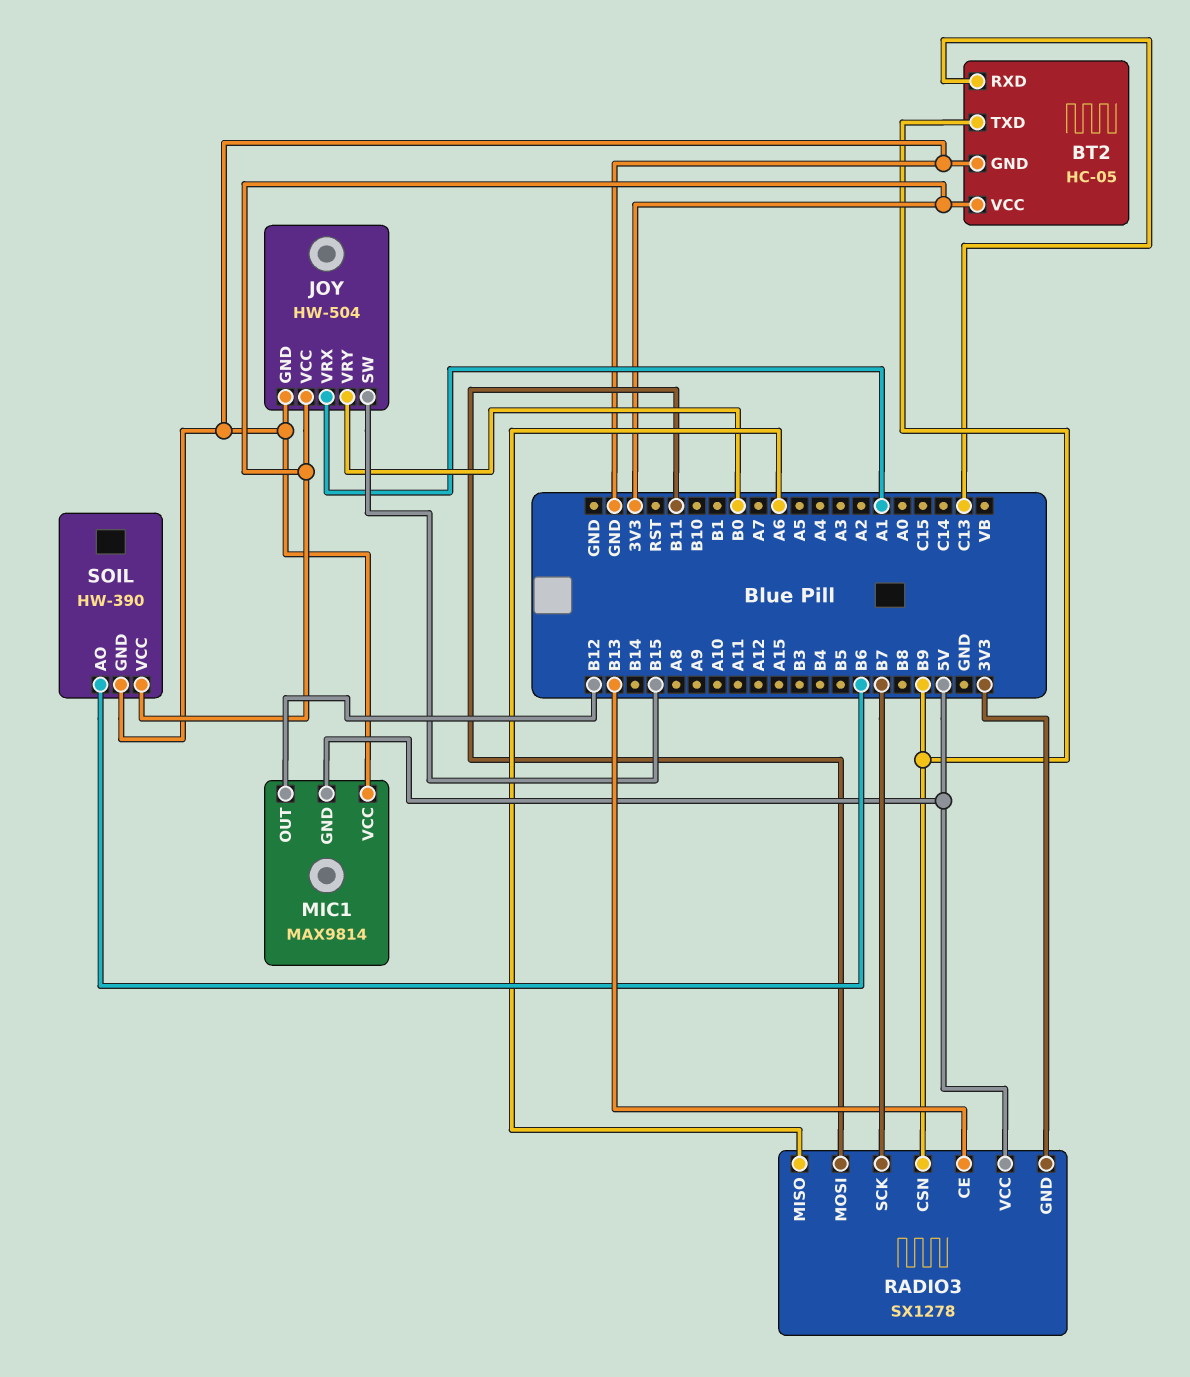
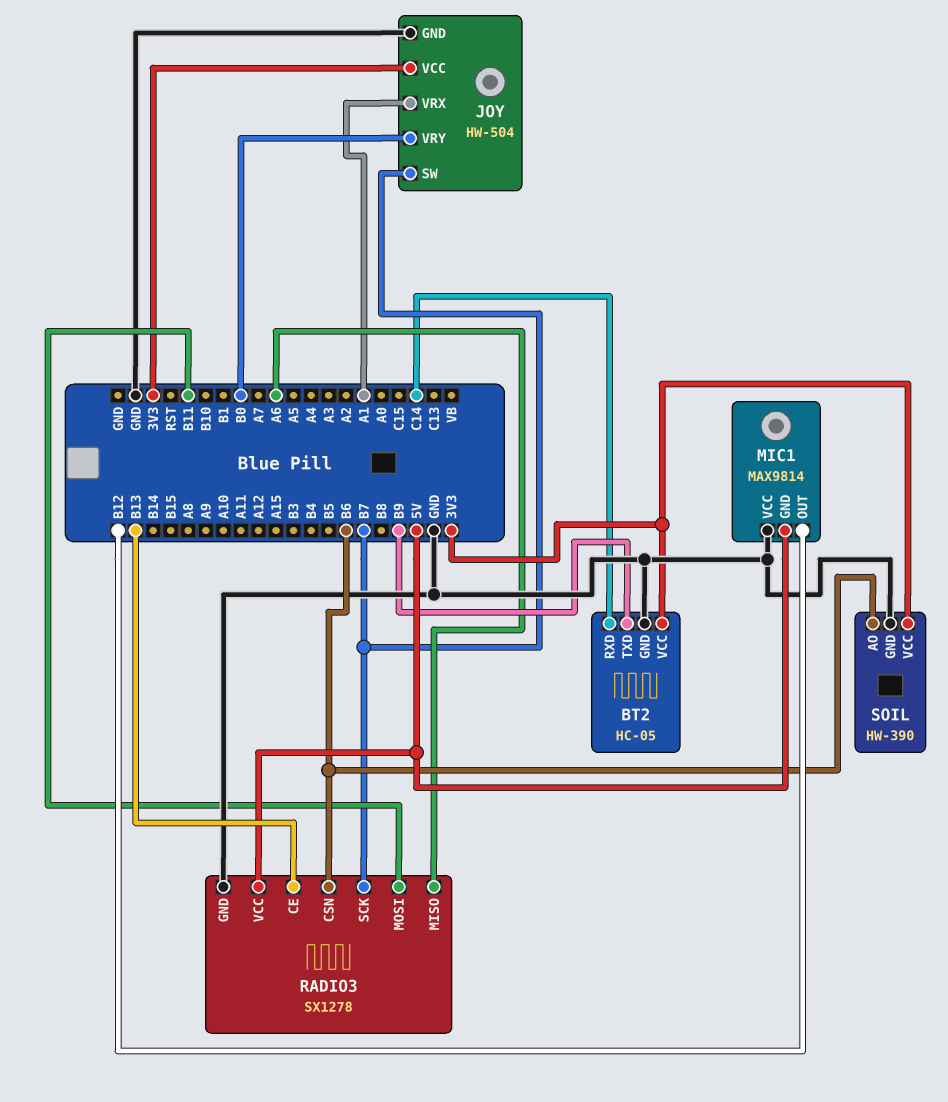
BT2 pin RXD: C13 -> C14
JOY pin SW: B15 -> B7
RADIO3 pin CSN: B9 -> B6
RADIO3 pin GND: 3V3 -> GND

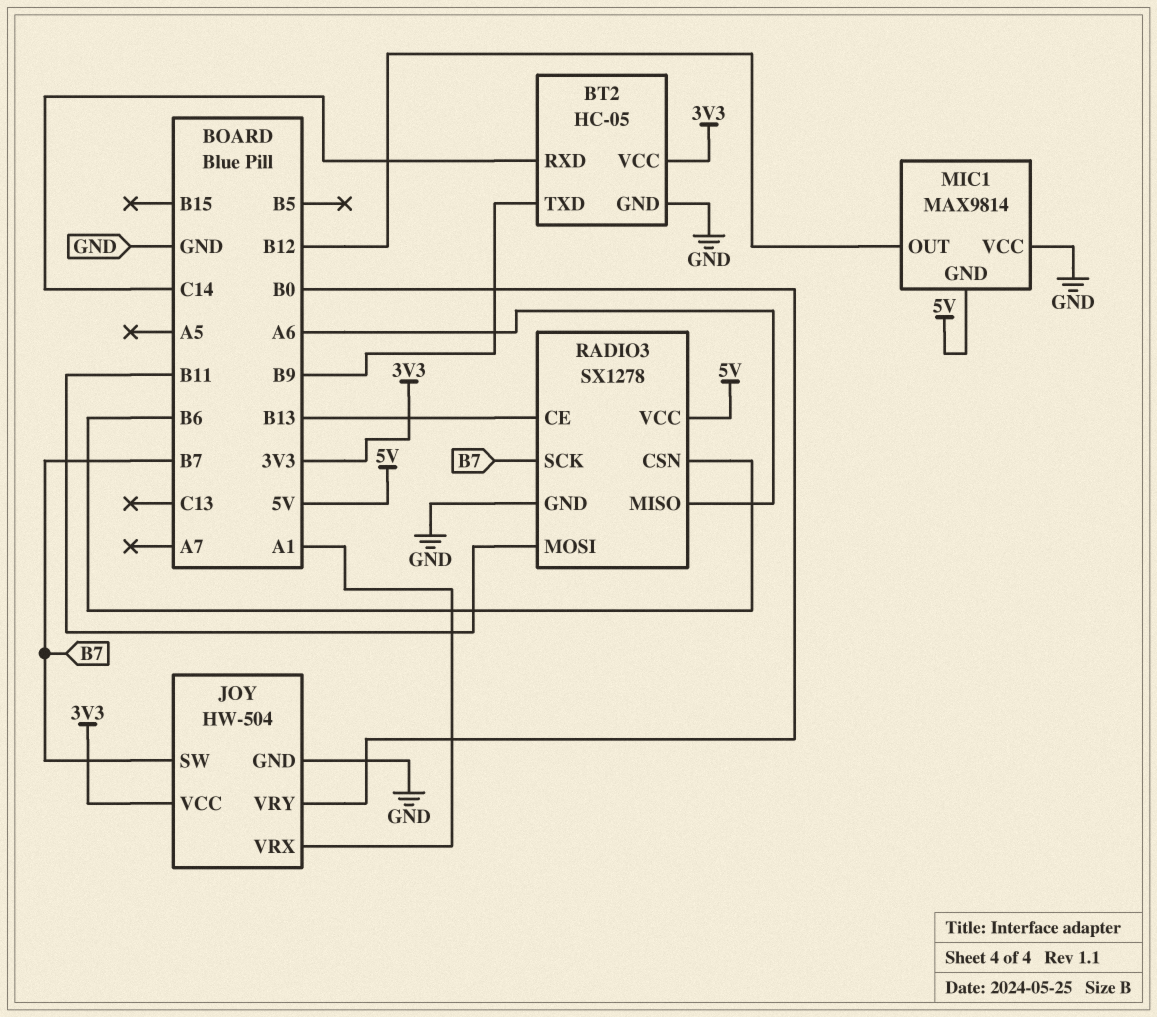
SOIL: HW-390 -> none
SOIL pin AO: B6 -> none
SOIL pin GND: GND -> none
SOIL pin VCC: 3V3 -> none

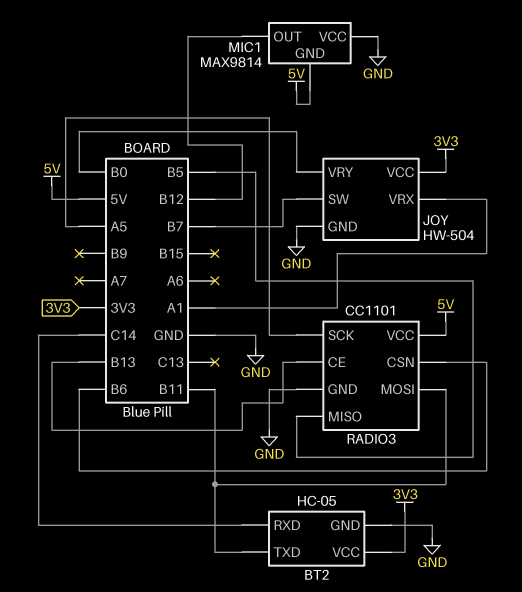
BT2 pin TXD: B9 -> B11
RADIO3: SX1278 -> CC1101
RADIO3 pin MISO: A6 -> B5
RADIO3 pin SCK: B7 -> A5

